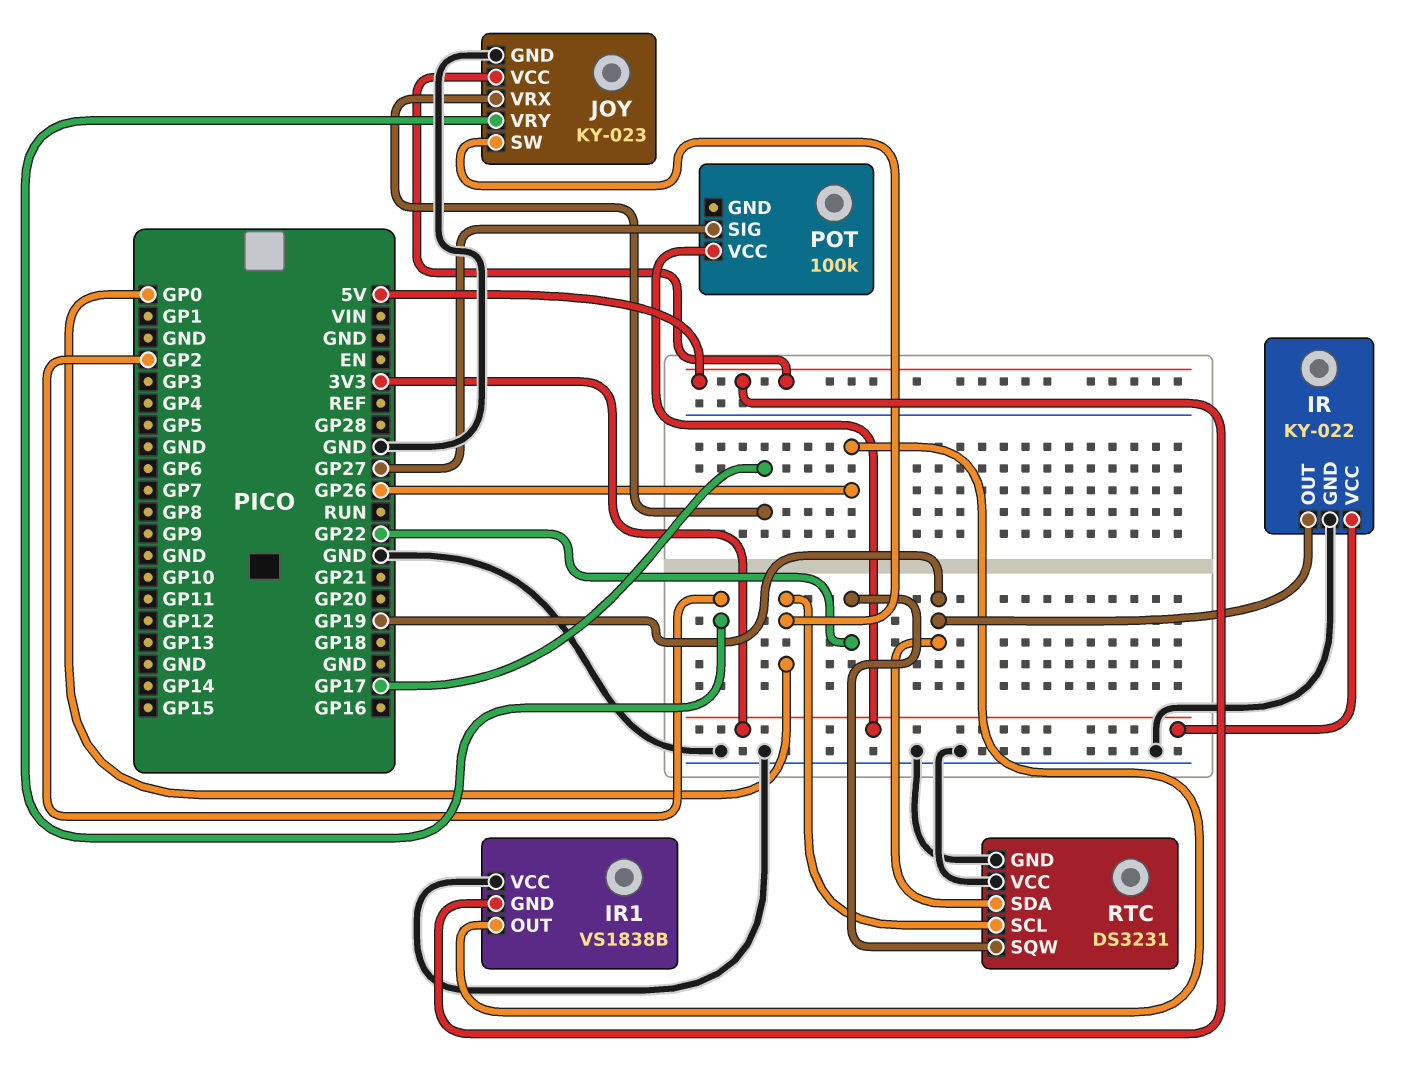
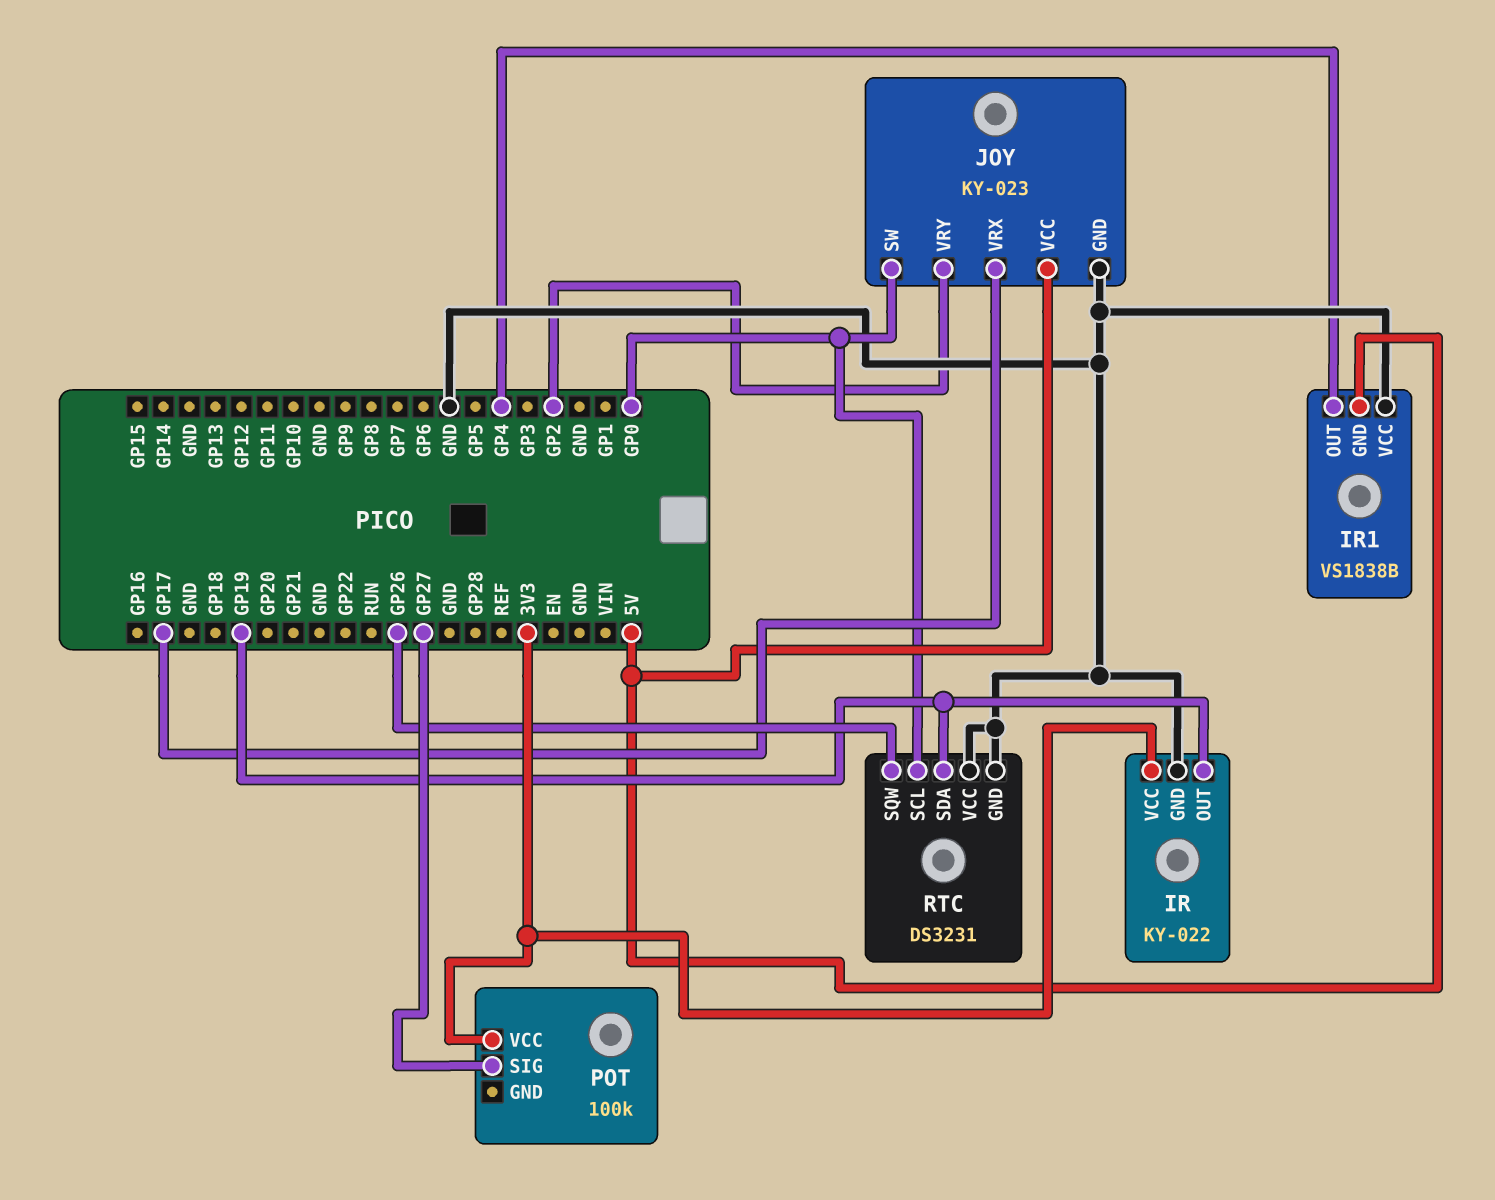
IR1 pin OUT: GP26 -> GP4
RTC pin SQW: GP22 -> GP26

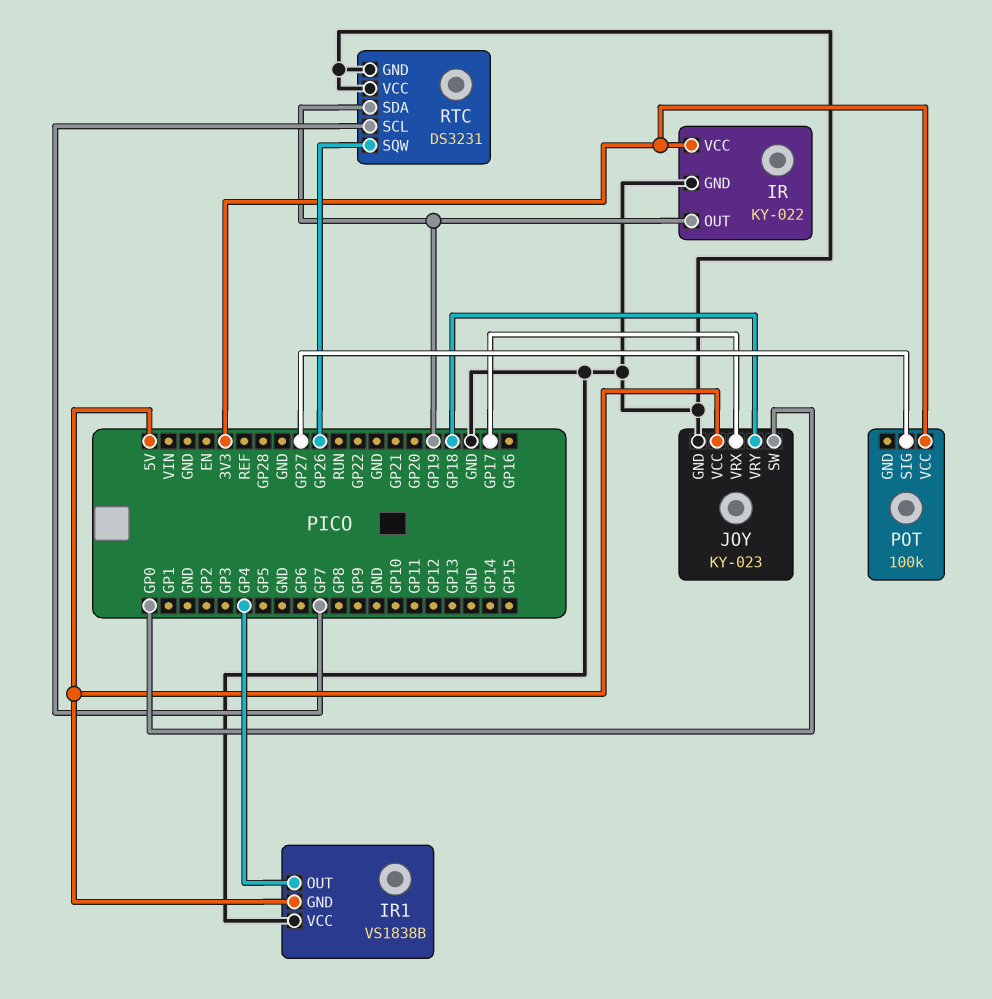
JOY pin VRY: GP2 -> GP18
RTC pin SCL: GP0 -> GP7

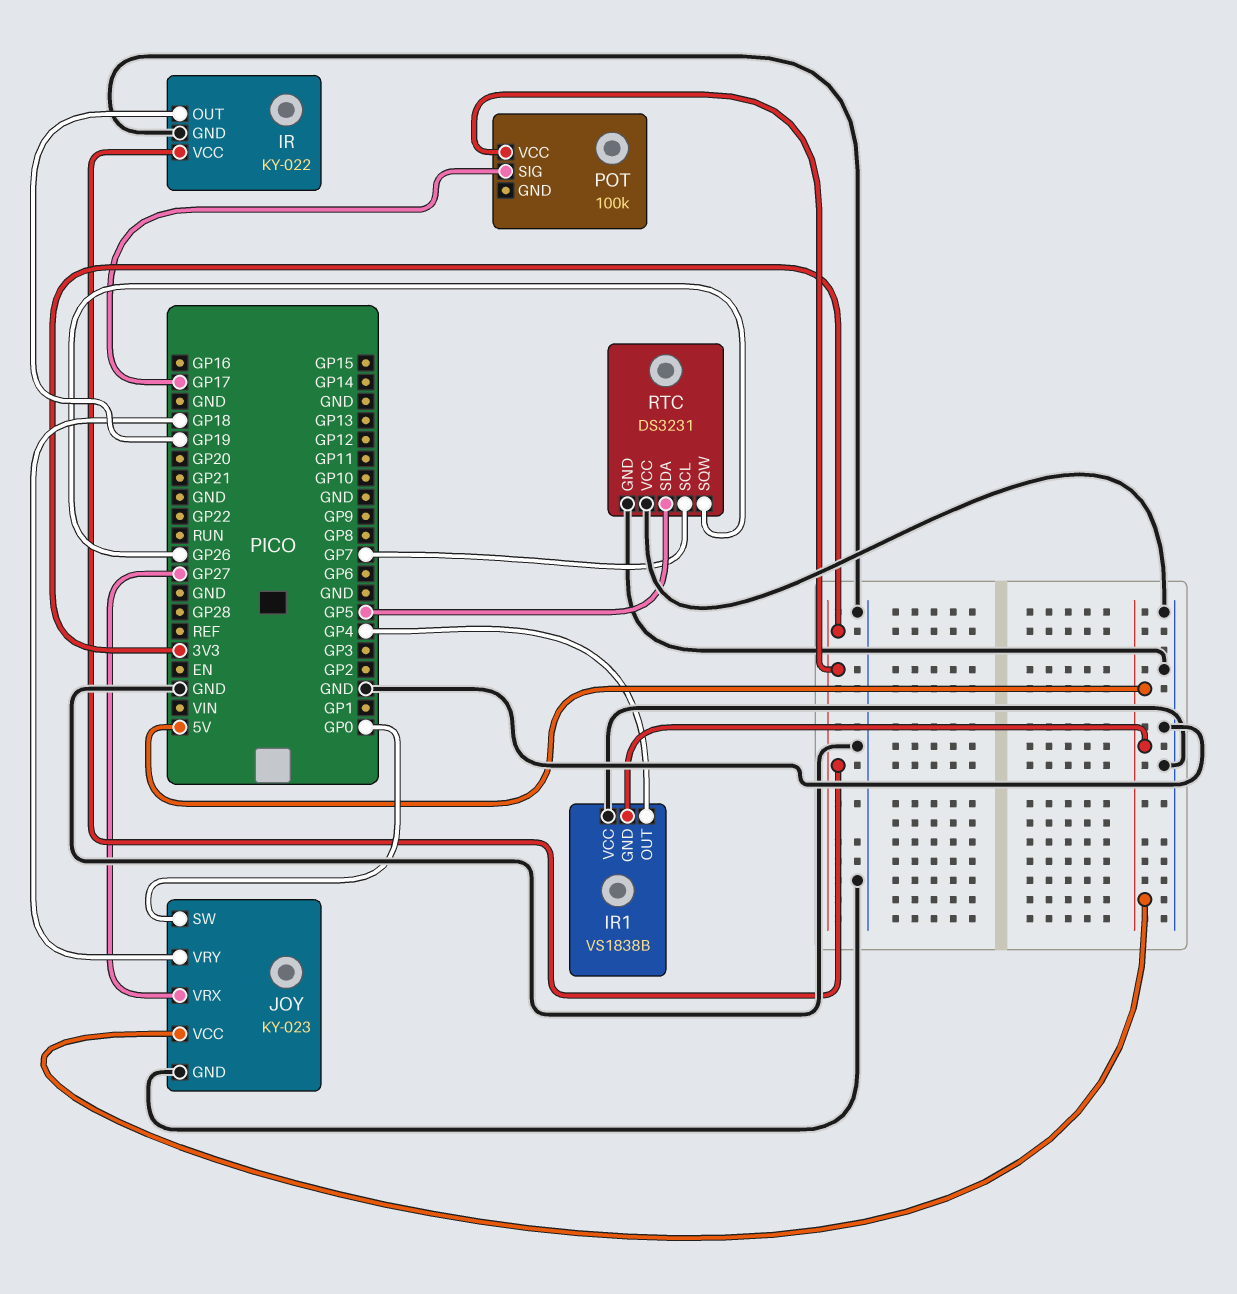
JOY pin VRX: GP17 -> GP27
POT pin SIG: GP27 -> GP17
RTC pin SDA: GP19 -> GP5

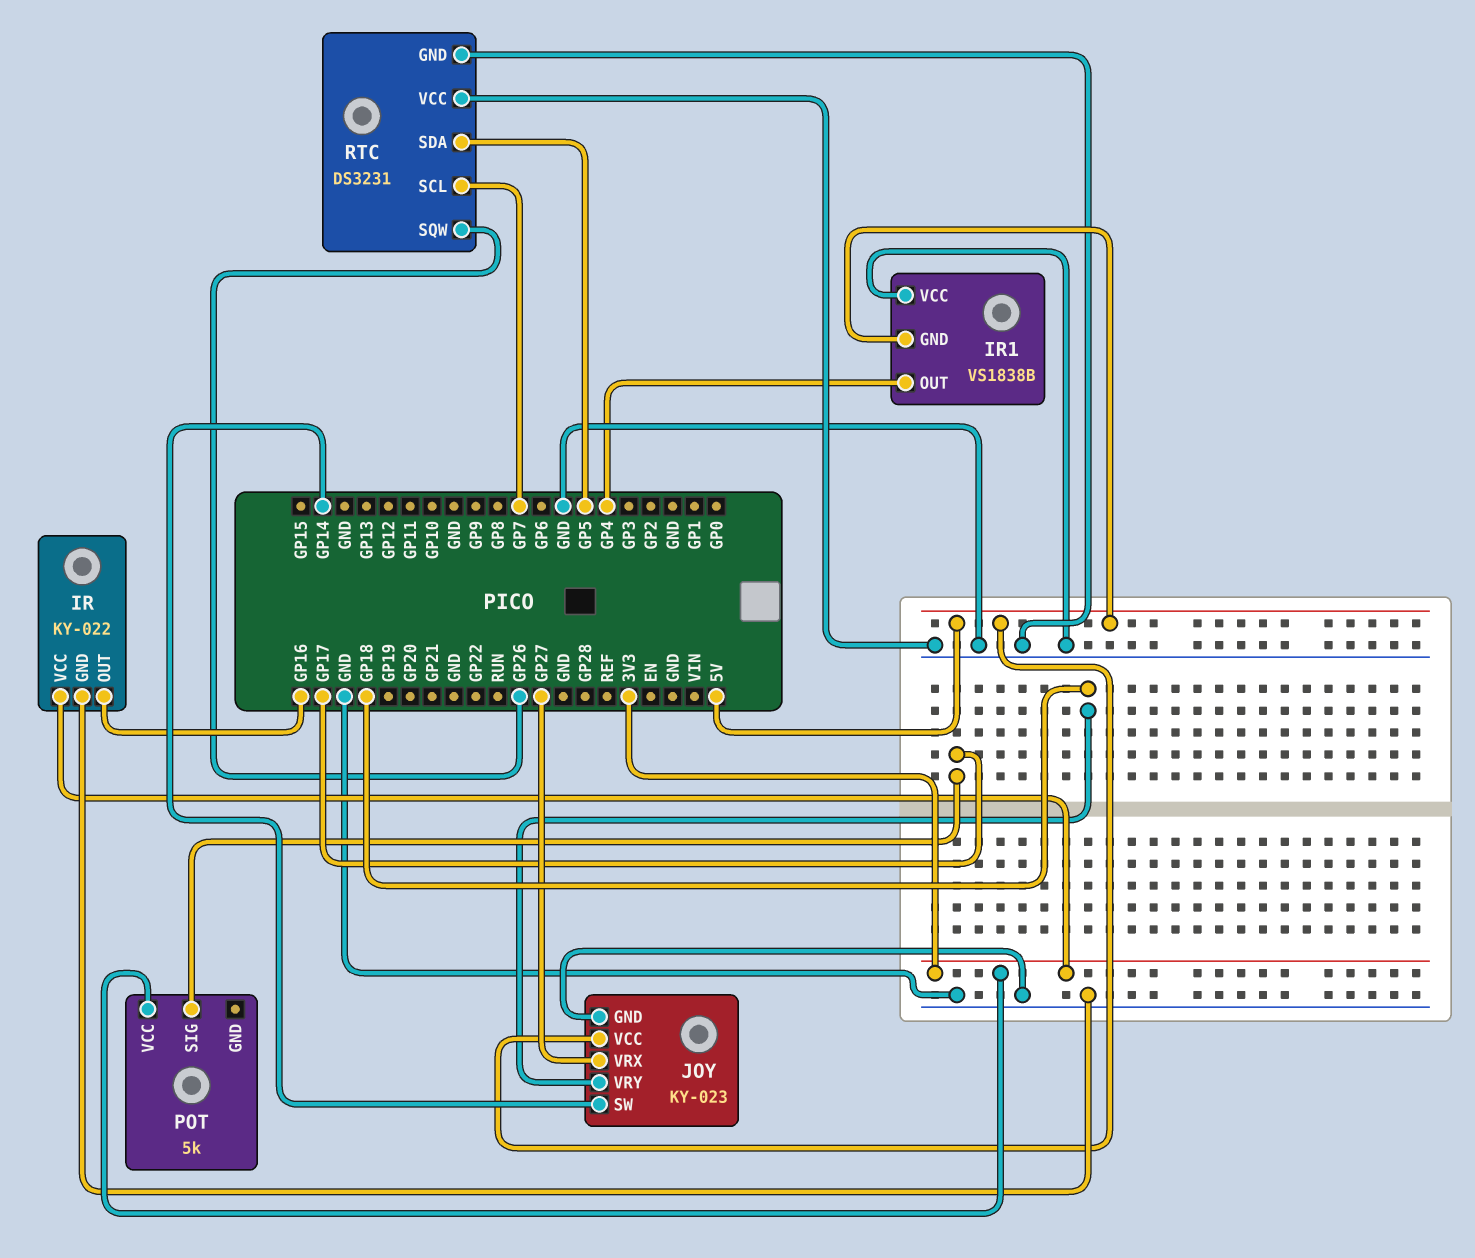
IR pin OUT: GP19 -> GP16
JOY pin SW: GP0 -> GP14
POT: 100k -> 5k

